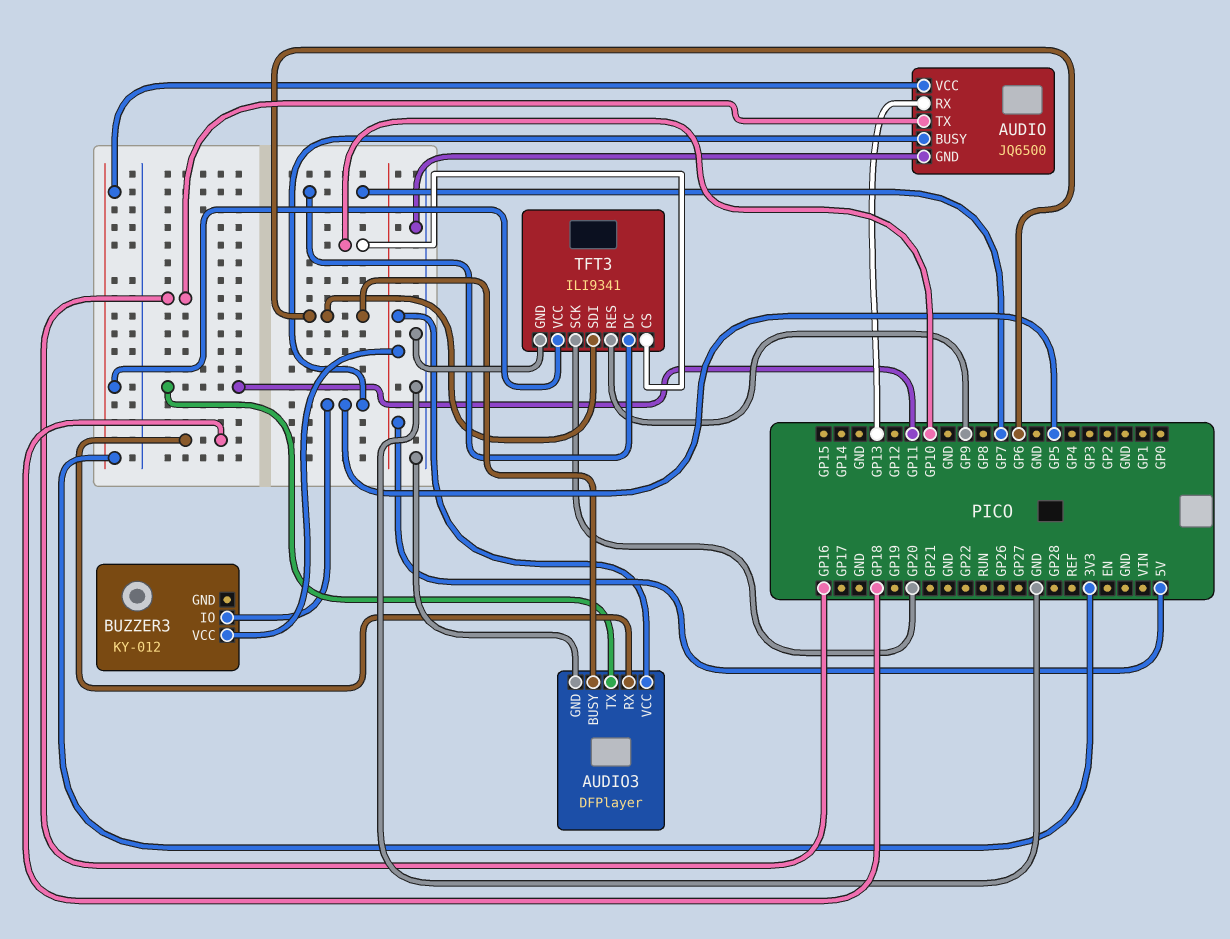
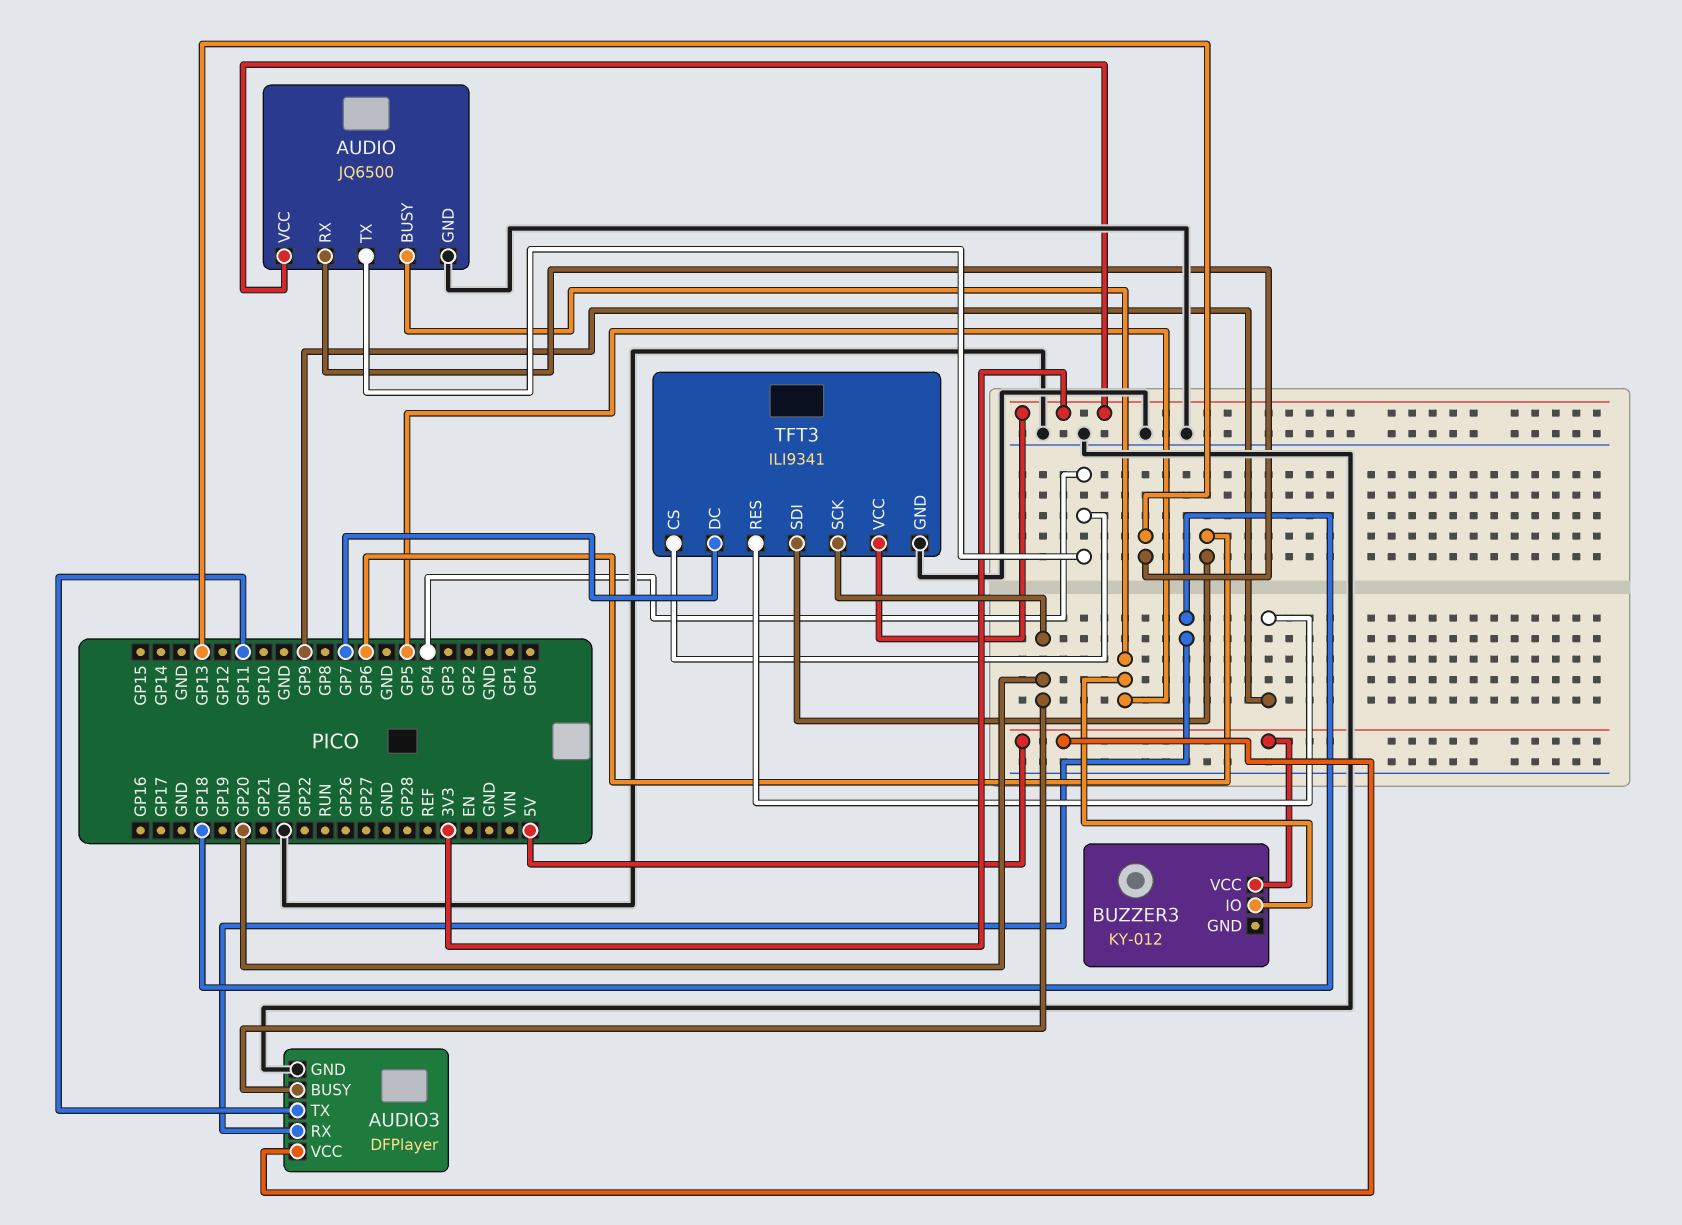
AUDIO pin TX: GP16 -> GP4
AUDIO3 pin BUSY: GP6 -> GP20
TFT3 pin CS: GP10 -> GP4

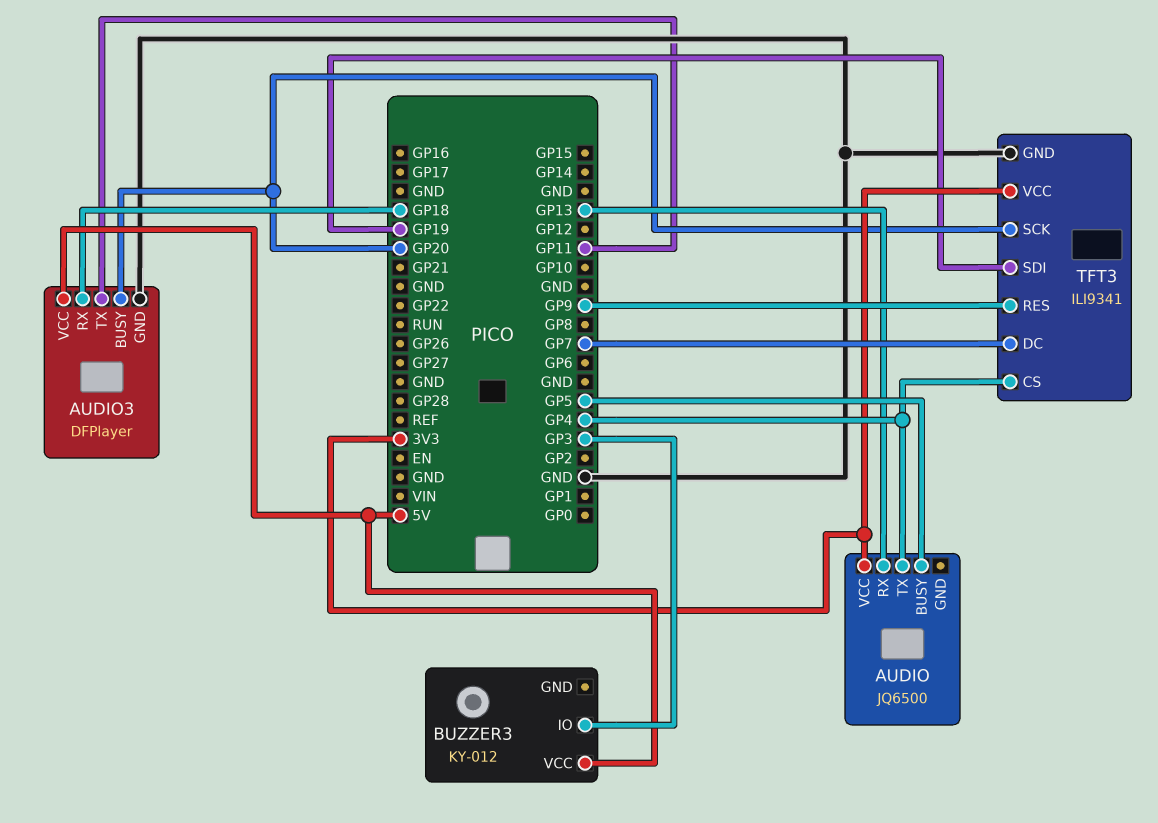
AUDIO pin GND: GND -> none
BUZZER3 pin IO: GP5 -> GP3
TFT3 pin SDI: GP6 -> GP19

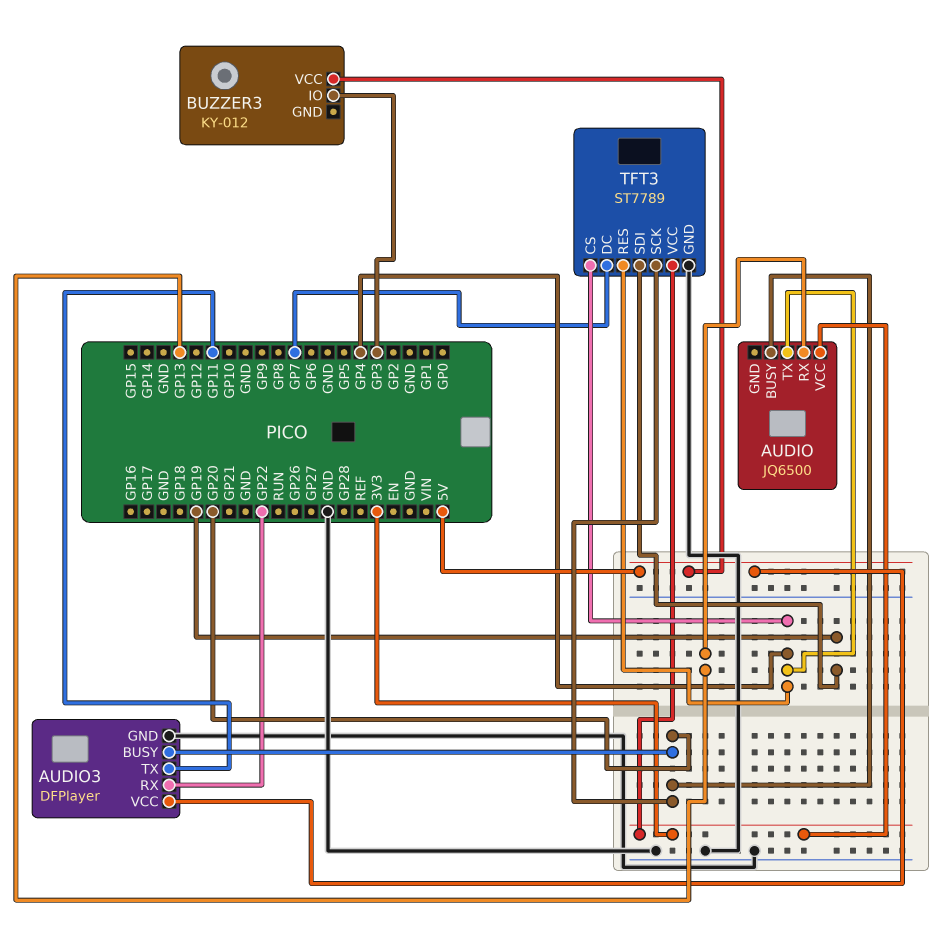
AUDIO pin BUSY: GP5 -> GP20
AUDIO3 pin RX: GP18 -> GP22
TFT3: ILI9341 -> ST7789
TFT3 pin RES: GP9 -> GP4

